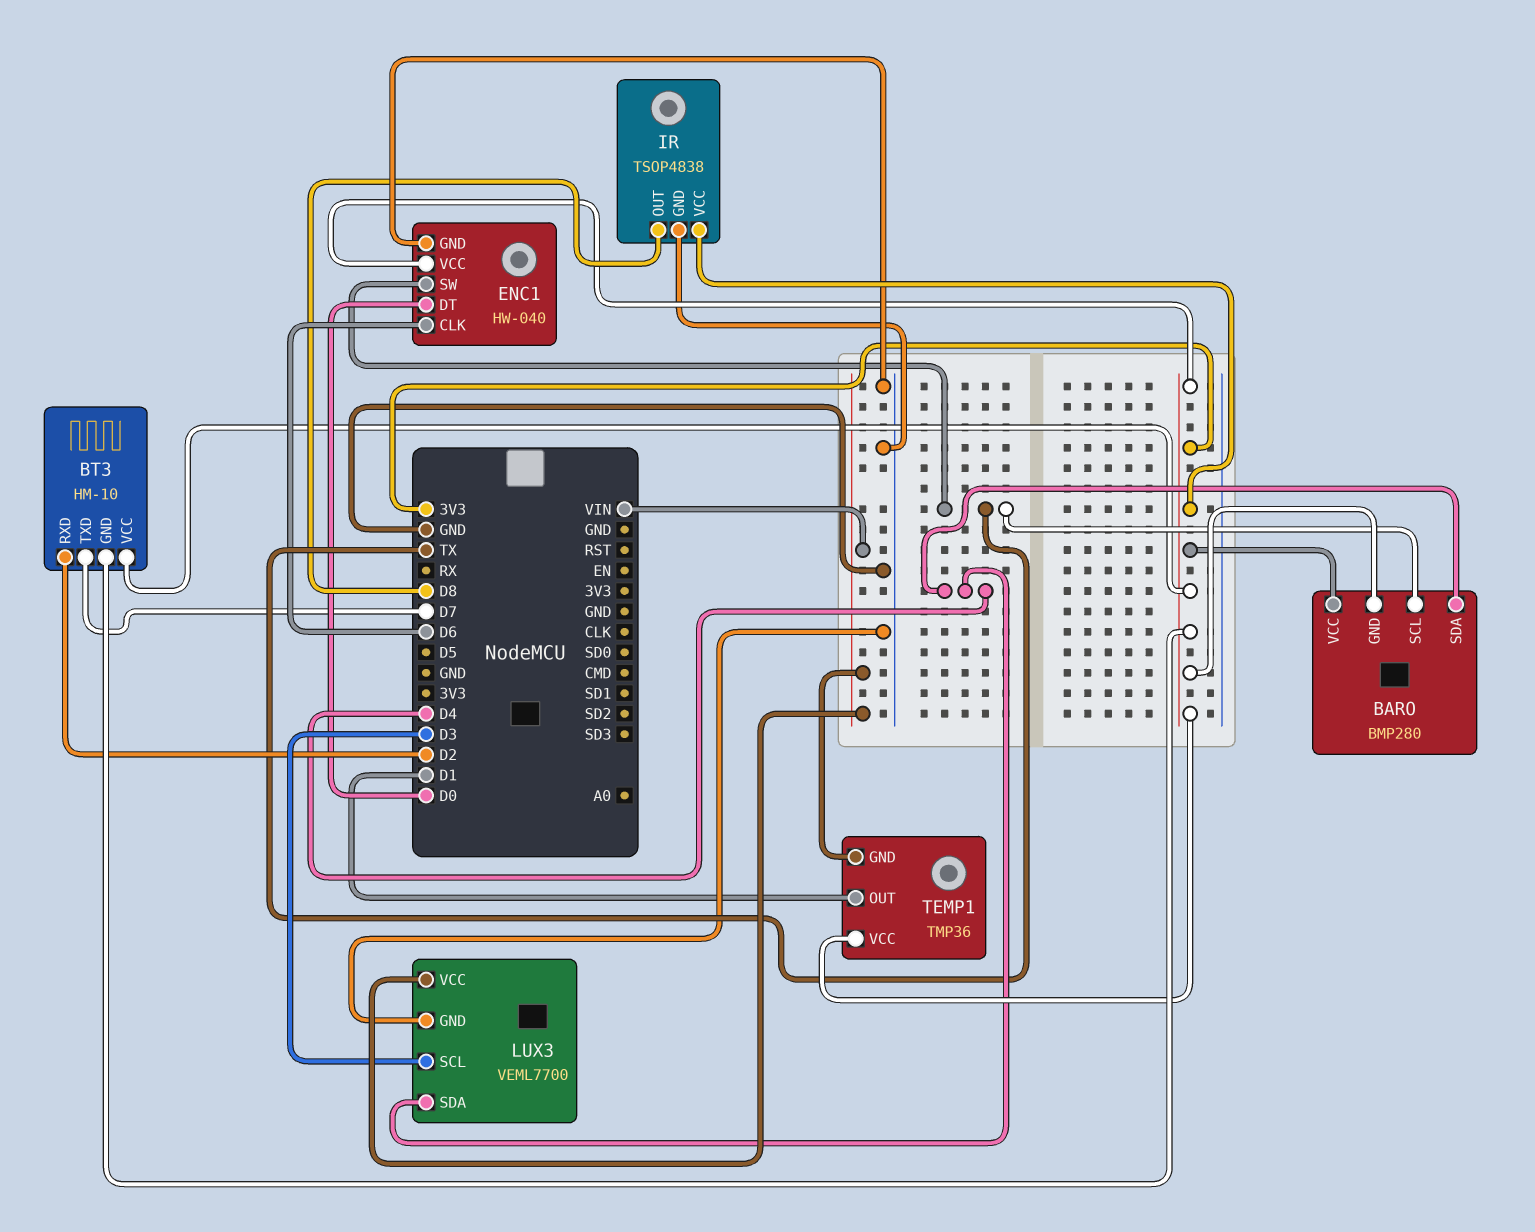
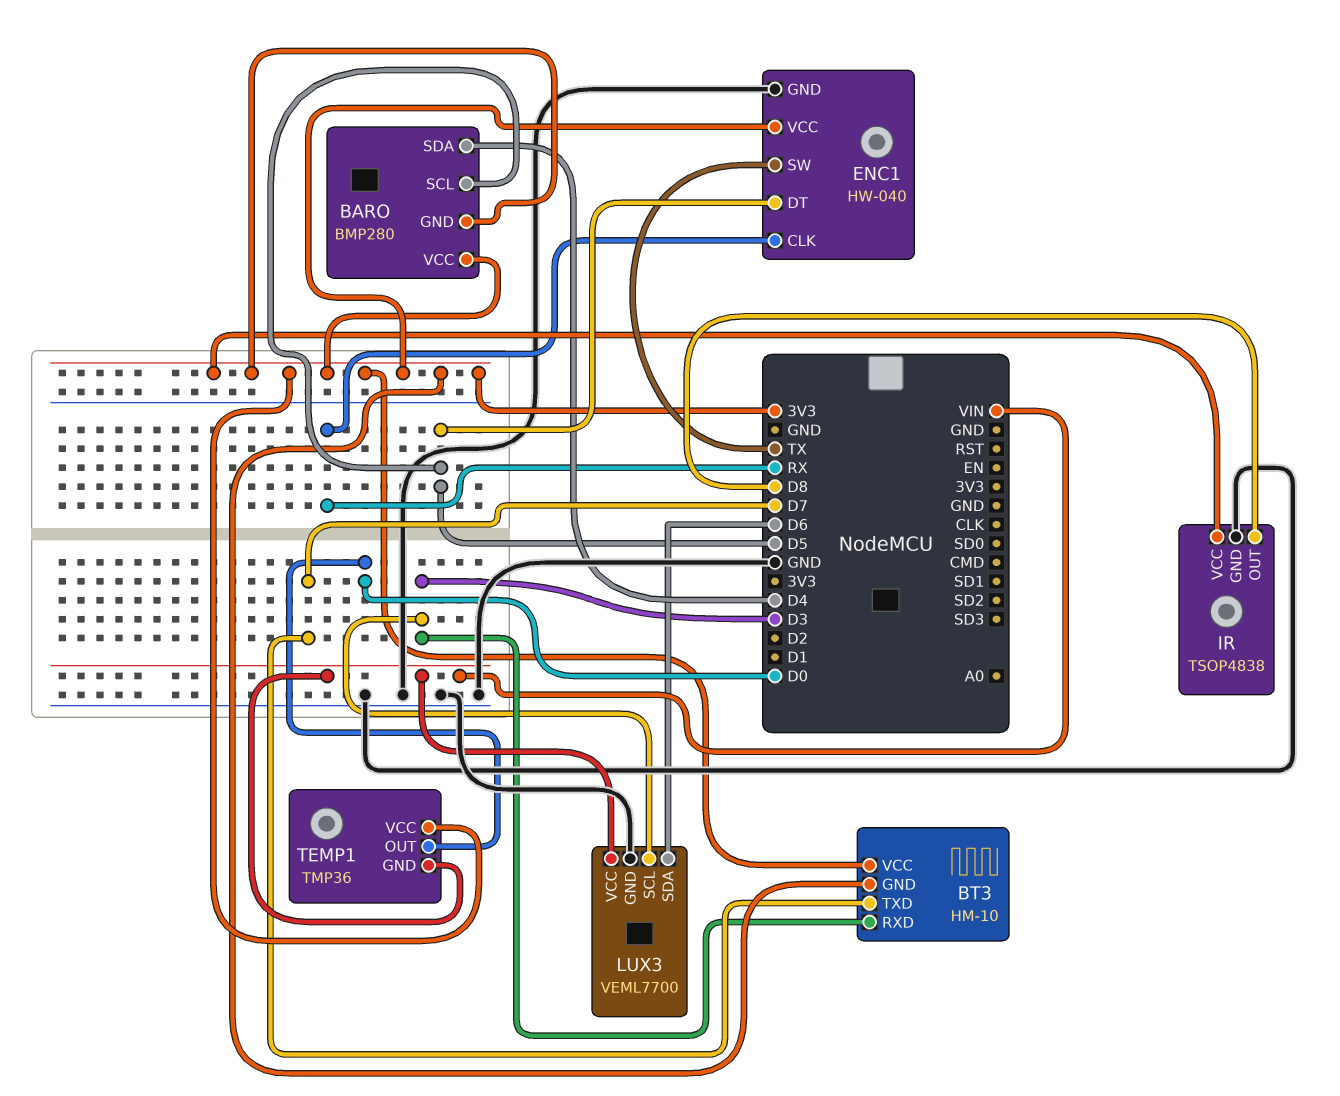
BARO pin SCL: TX -> D5
BT3 pin RXD: D2 -> D3
ENC1 pin CLK: D6 -> RX
ENC1 pin DT: D0 -> D5
LUX3 pin SDA: D4 -> D6
TEMP1 pin OUT: D1 -> D0

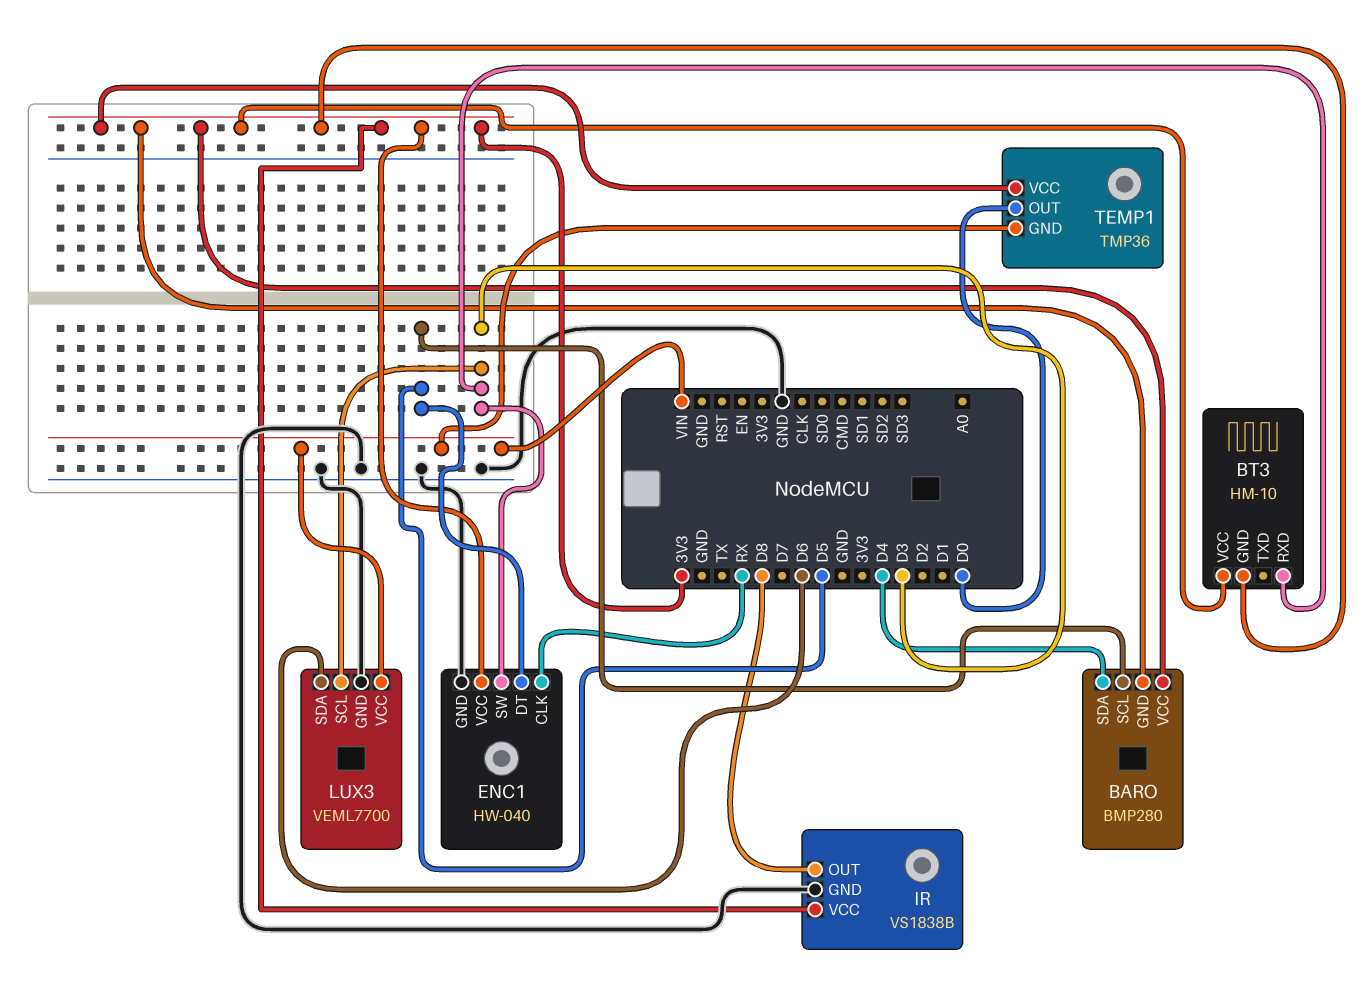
BT3 pin TXD: D7 -> none
ENC1 pin SW: TX -> D3
IR: TSOP4838 -> VS1838B

